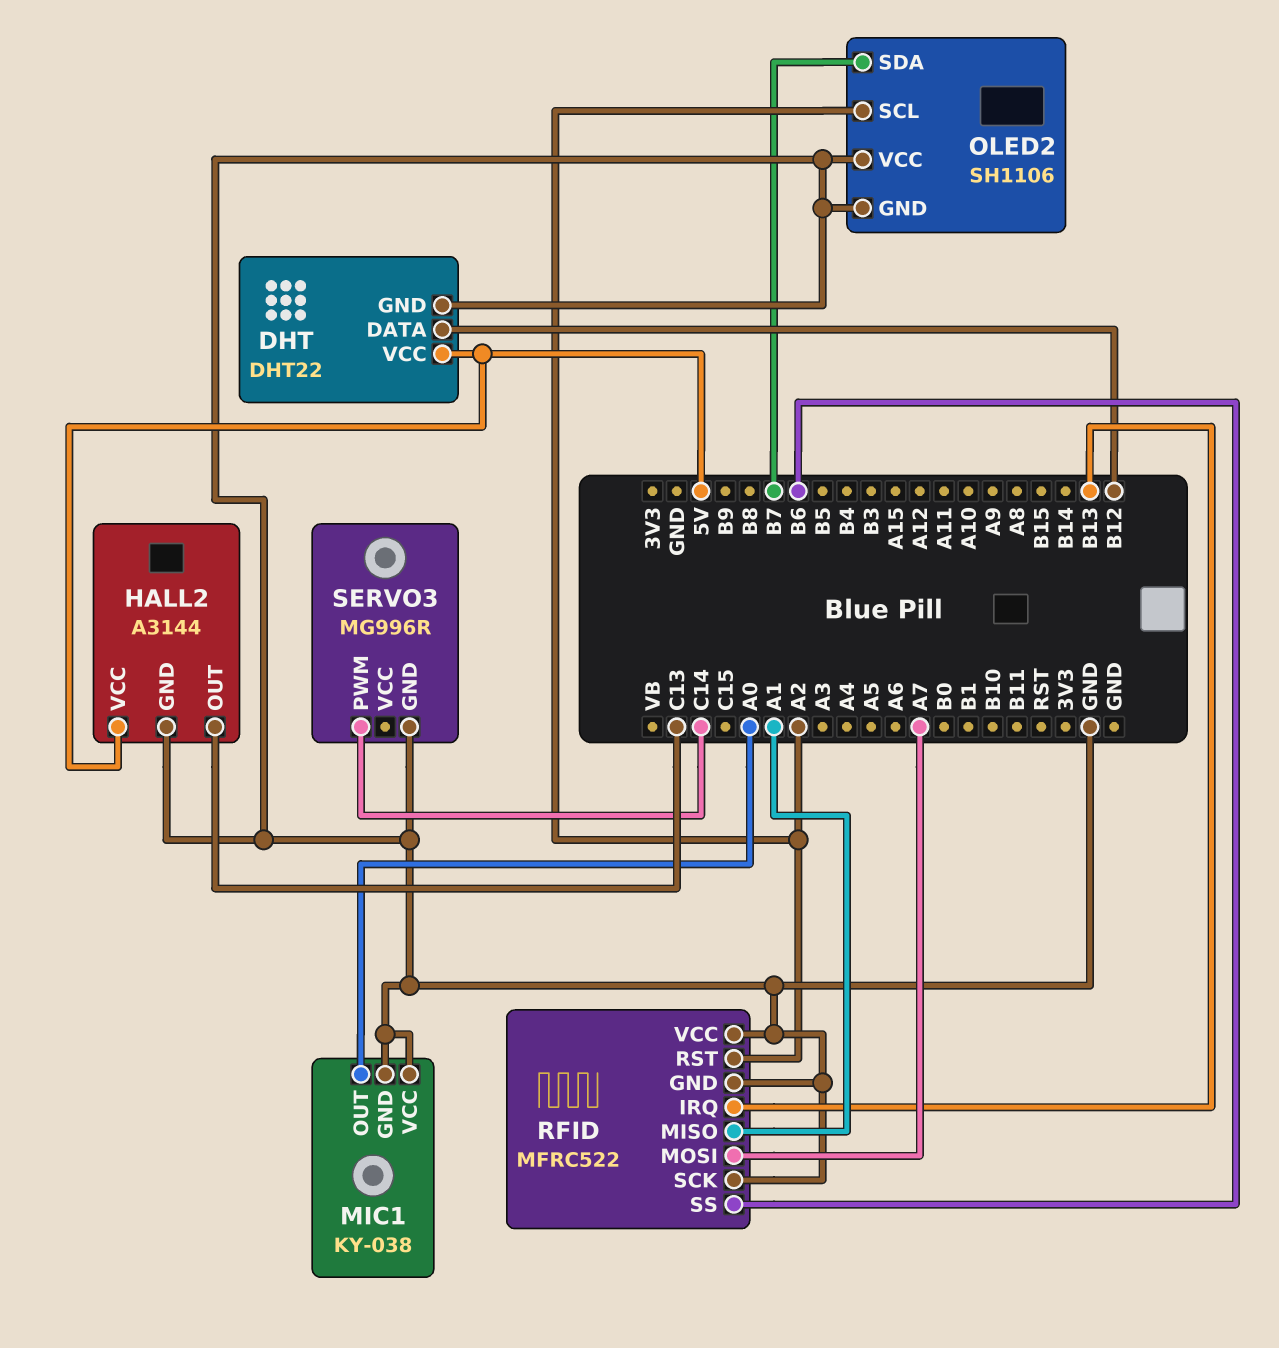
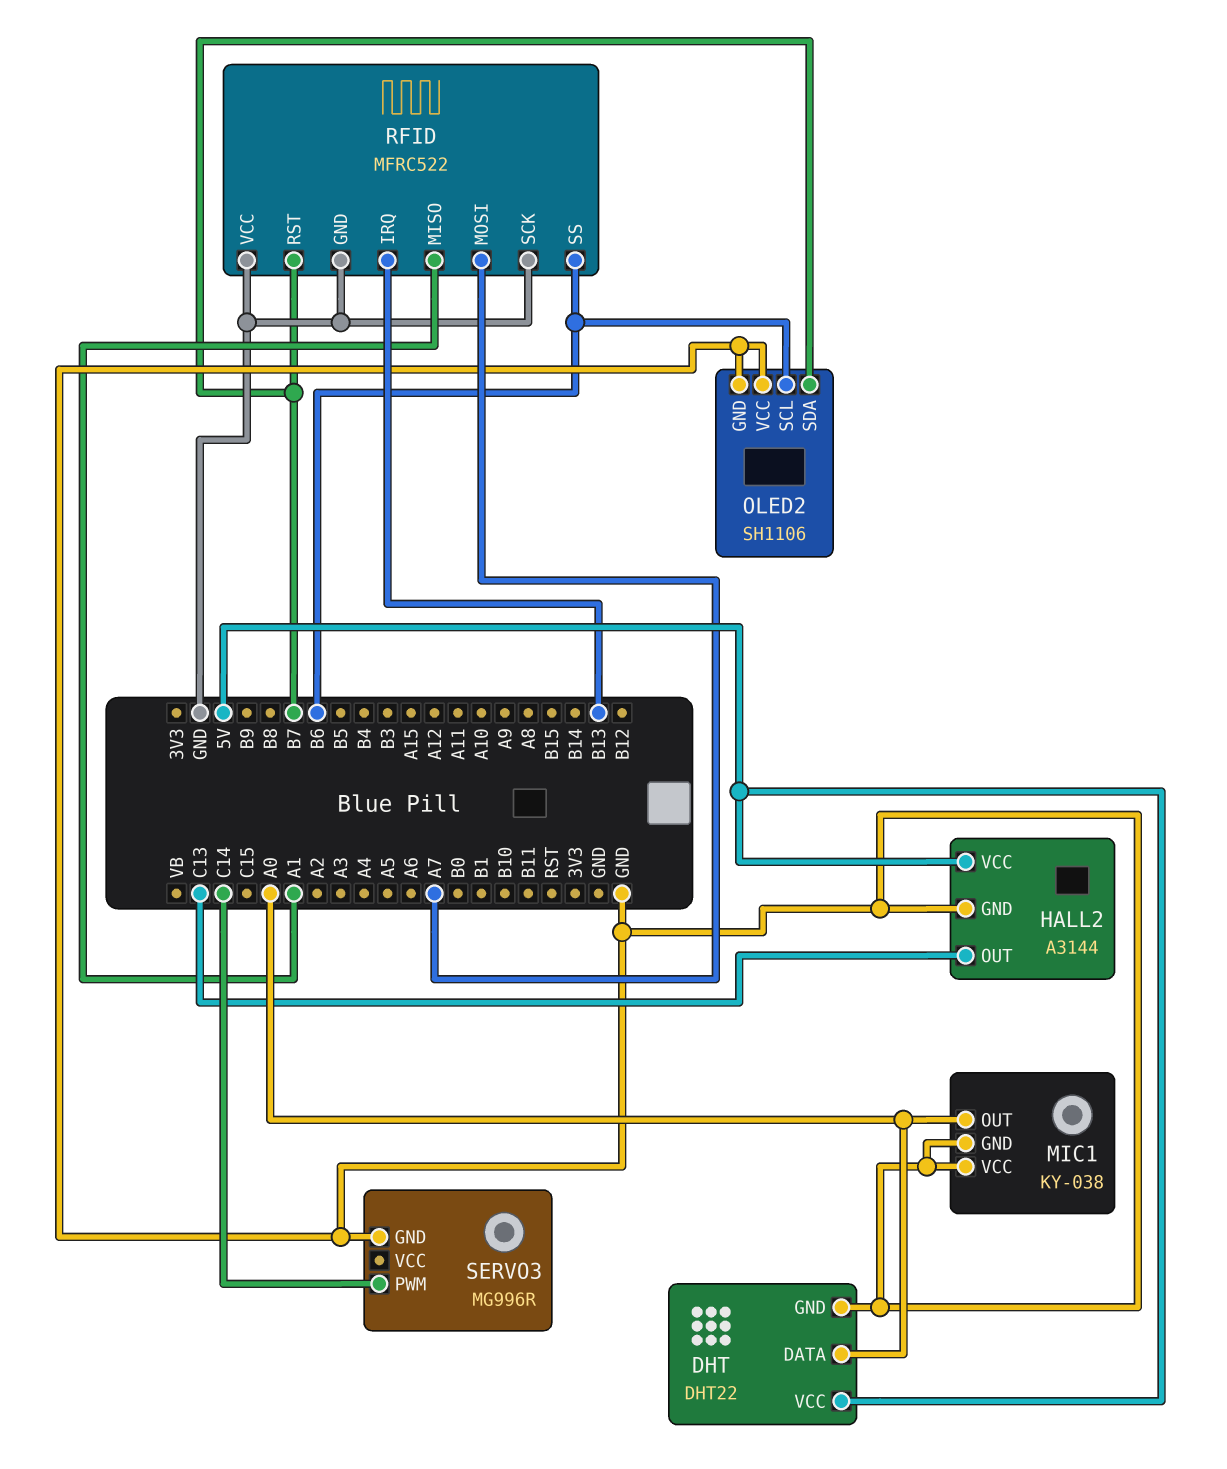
DHT pin DATA: B12 -> A0
OLED2 pin SCL: A2 -> B6
RFID pin RST: A2 -> B7

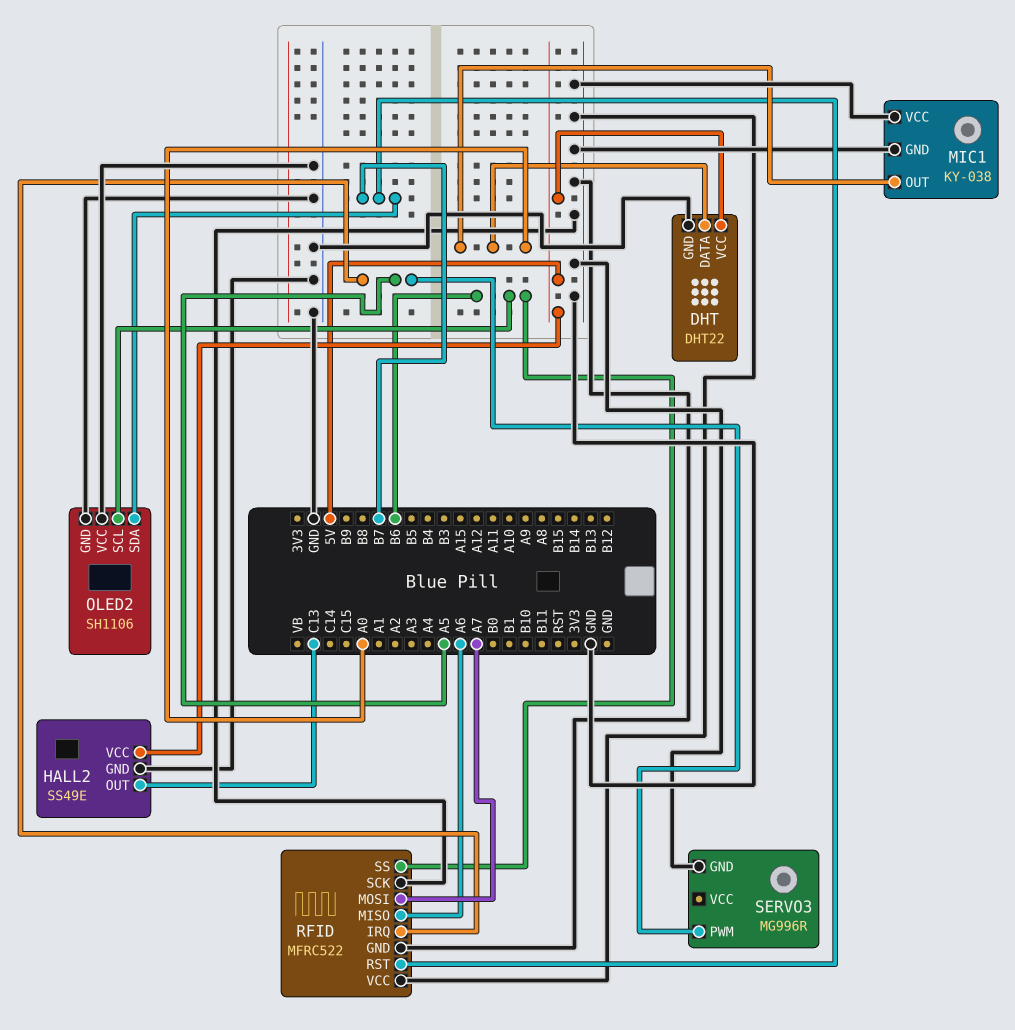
HALL2: A3144 -> SS49E
RFID pin IRQ: B13 -> A5
RFID pin MISO: A1 -> A6
SERVO3 pin PWM: C14 -> A5

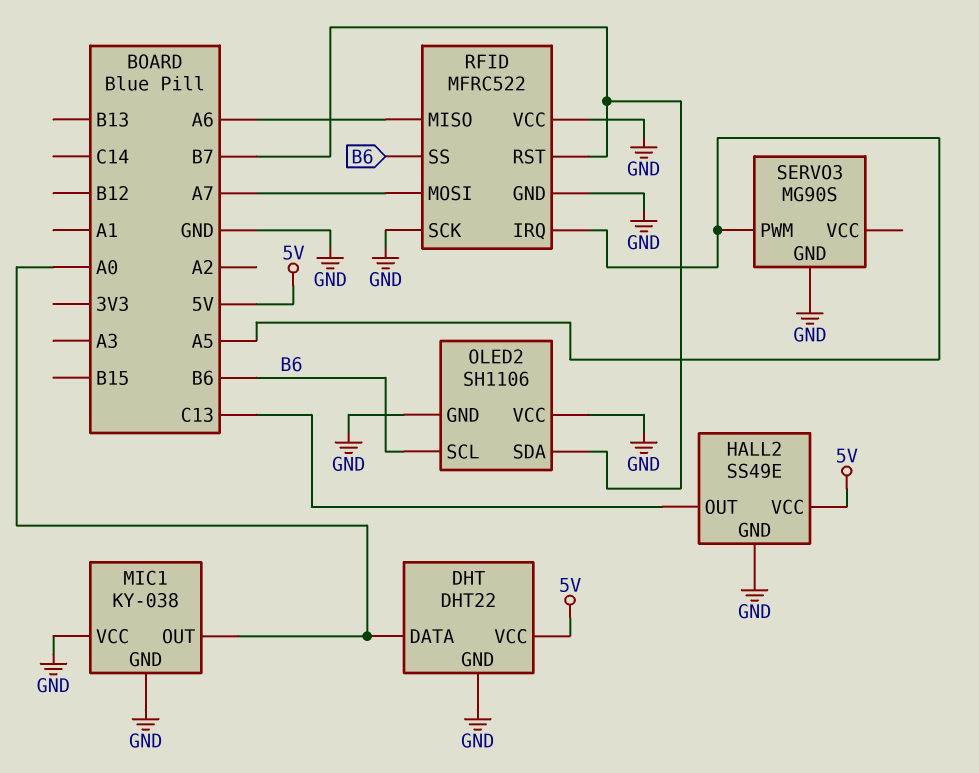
SERVO3: MG996R -> MG90S

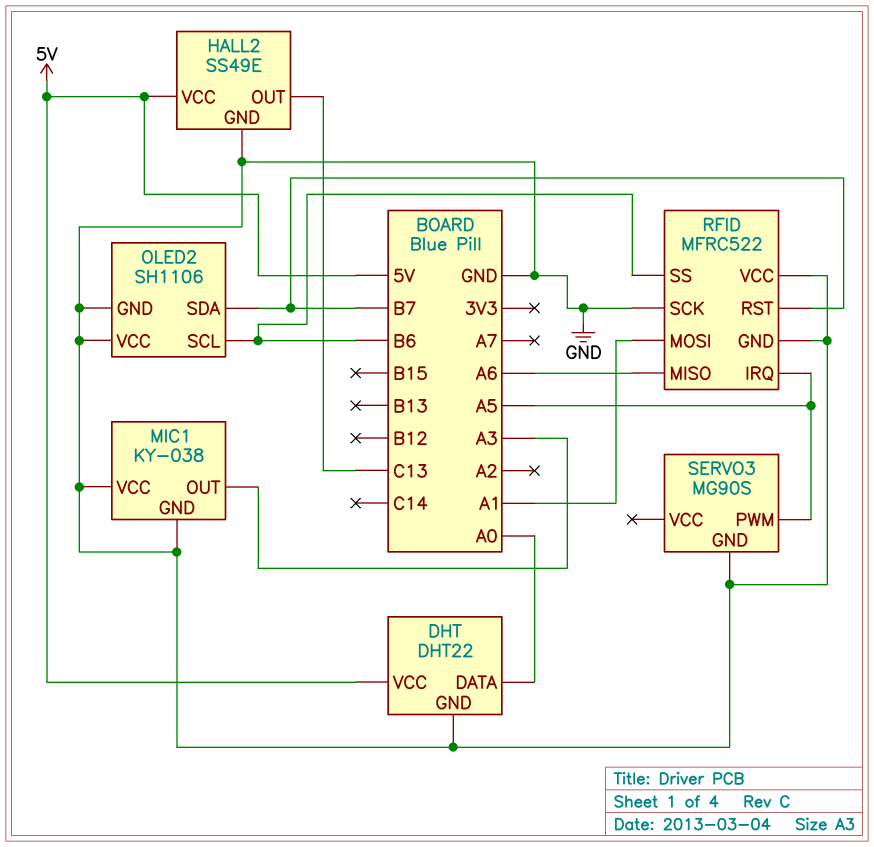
MIC1 pin OUT: A0 -> A3
RFID pin MOSI: A7 -> A1

